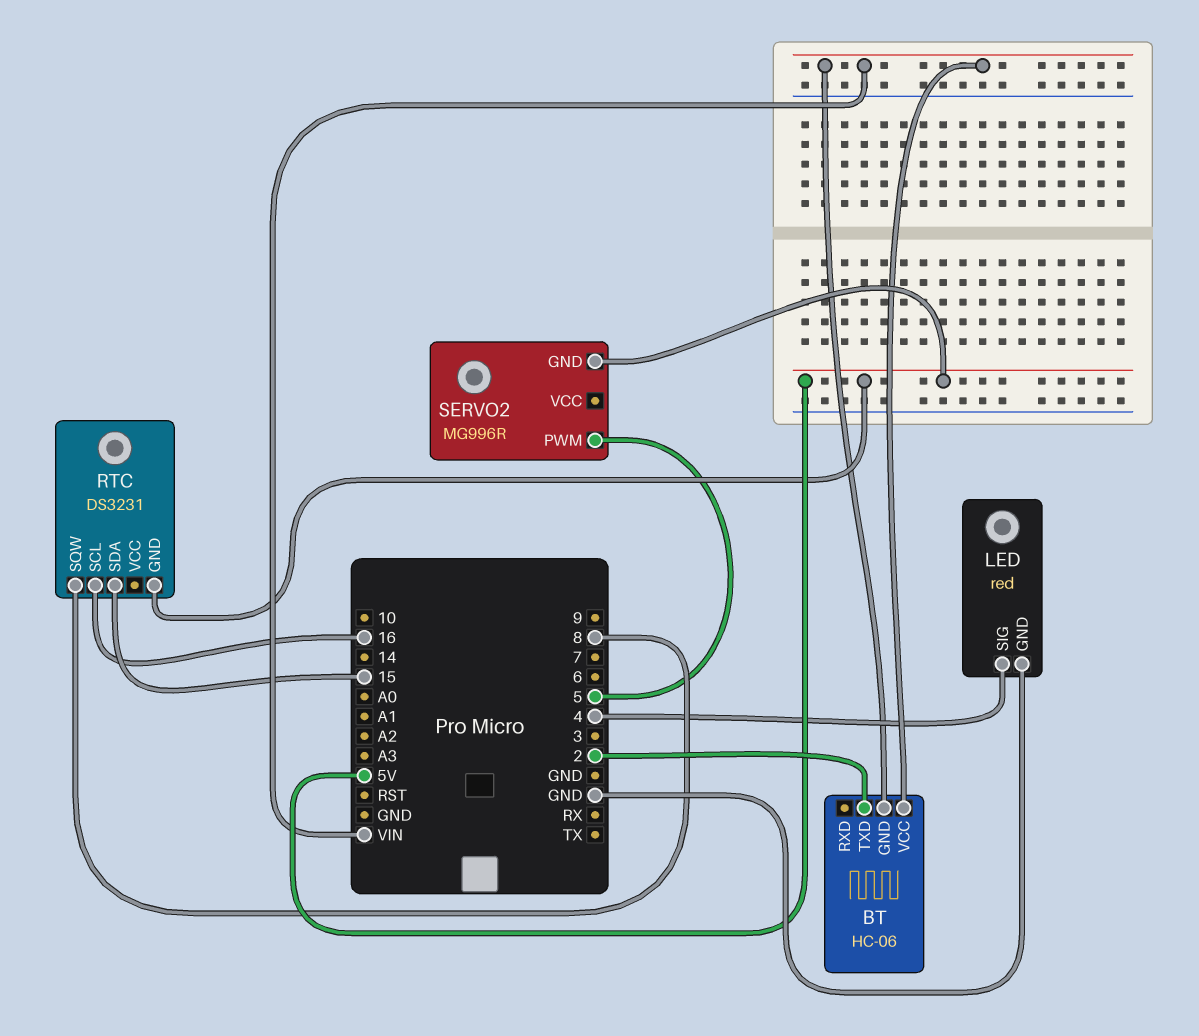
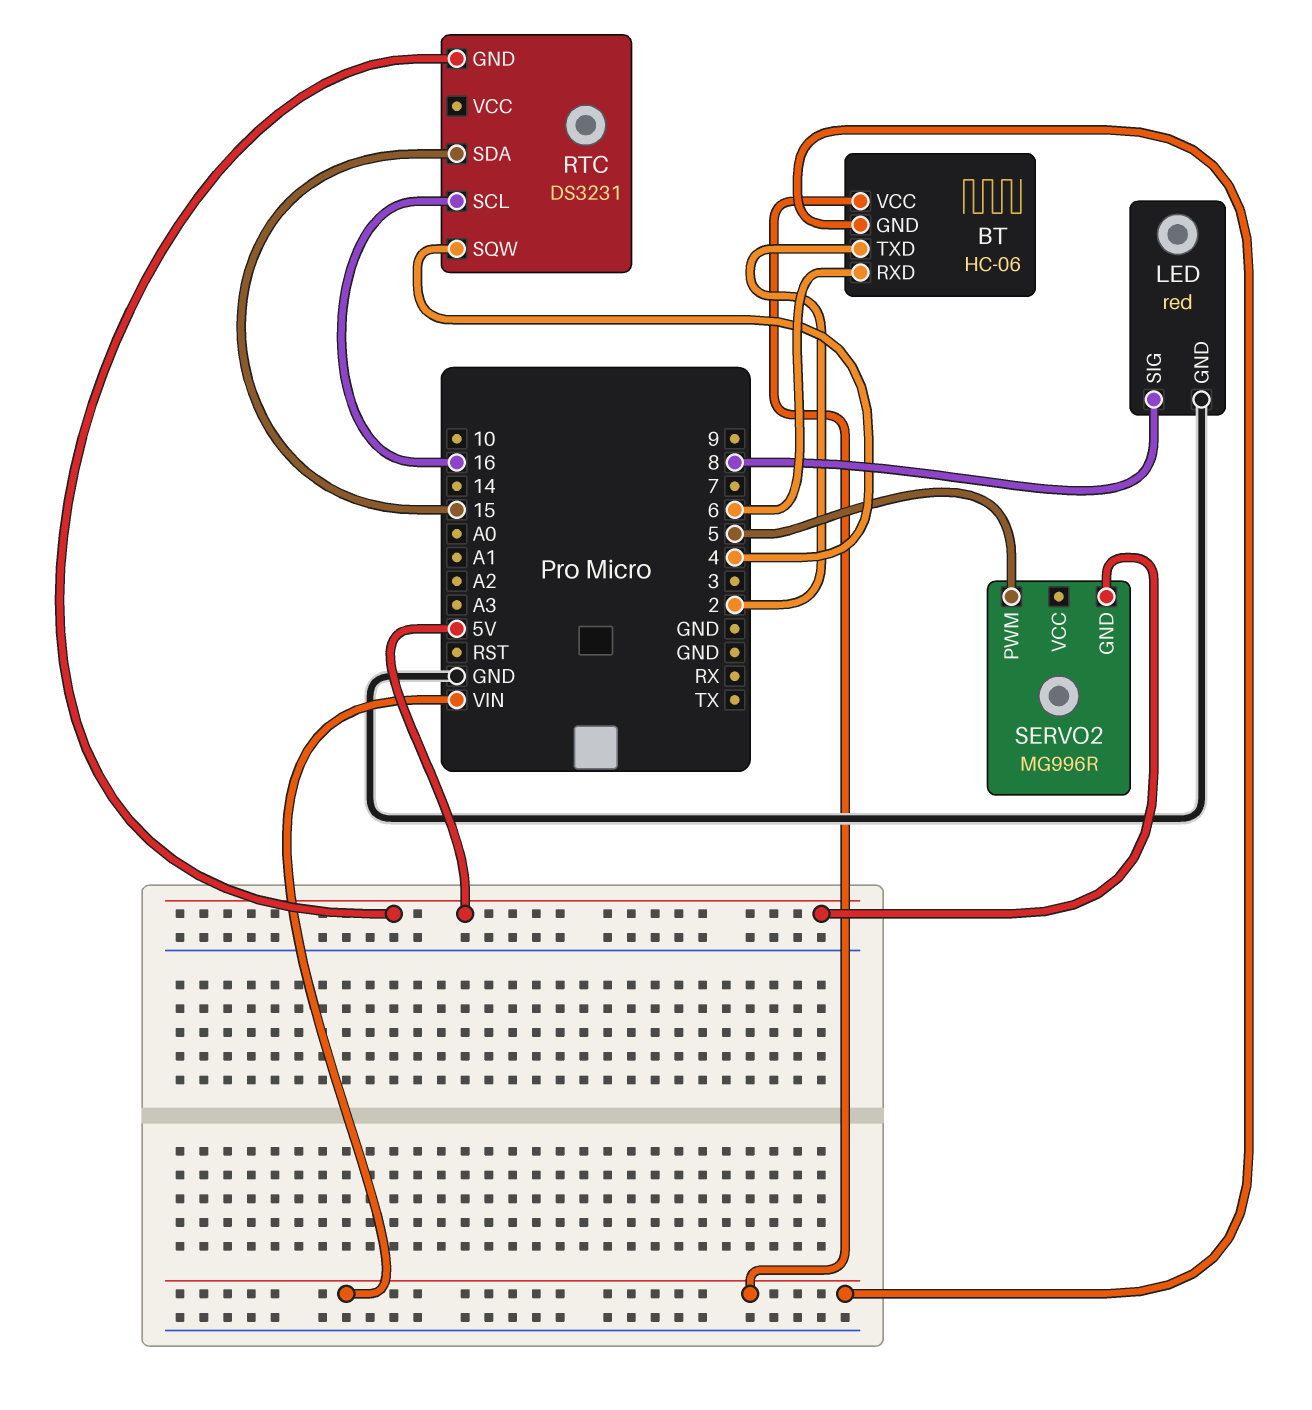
BT pin RXD: none -> 6
LED pin SIG: 4 -> 8
RTC pin SQW: 8 -> 4

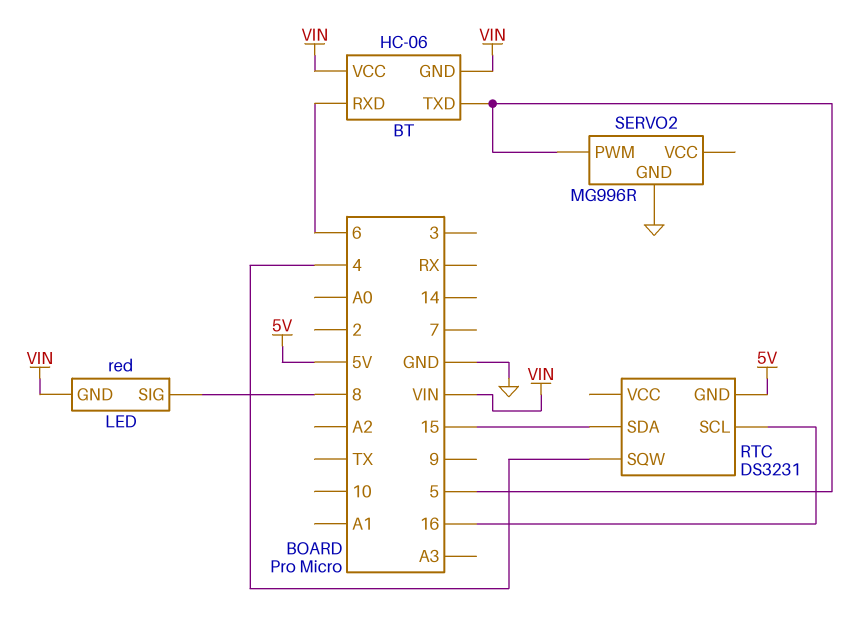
BT pin TXD: 2 -> 5
LED pin GND: GND -> VIN
SERVO2 pin GND: 5V -> GND

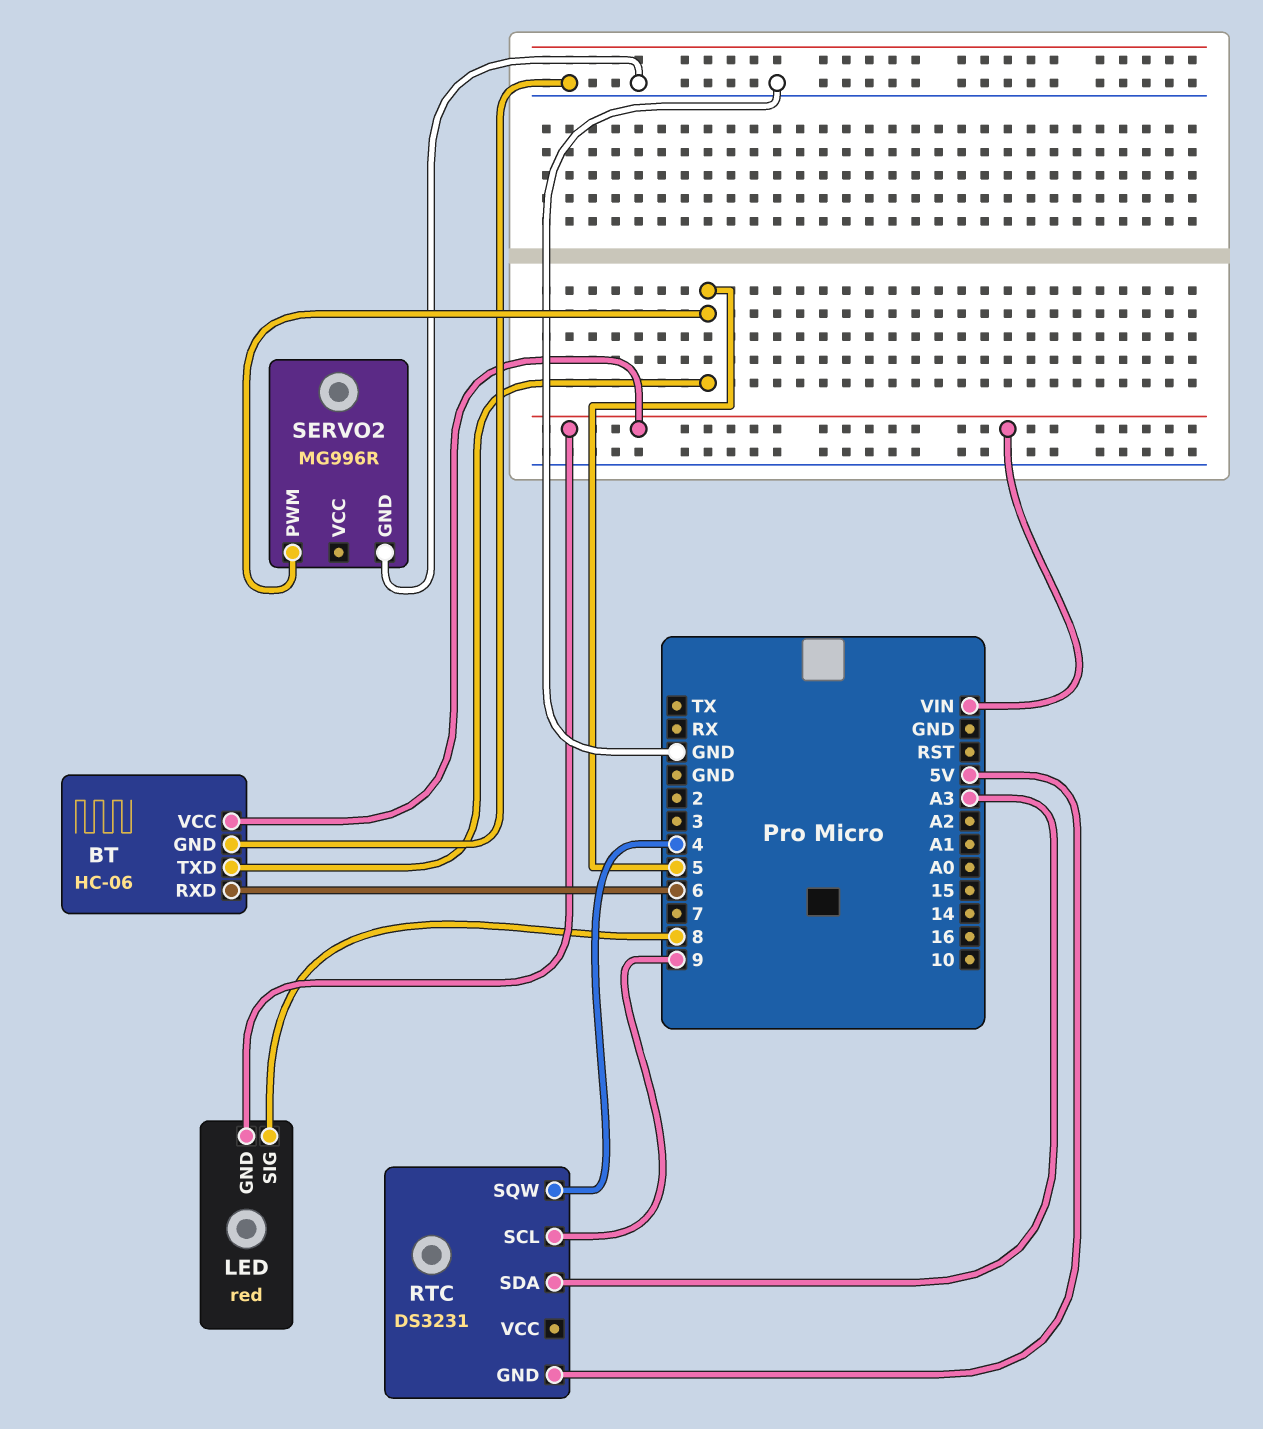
BT pin GND: VIN -> GND
RTC pin SCL: 16 -> 9
RTC pin SDA: 15 -> A3

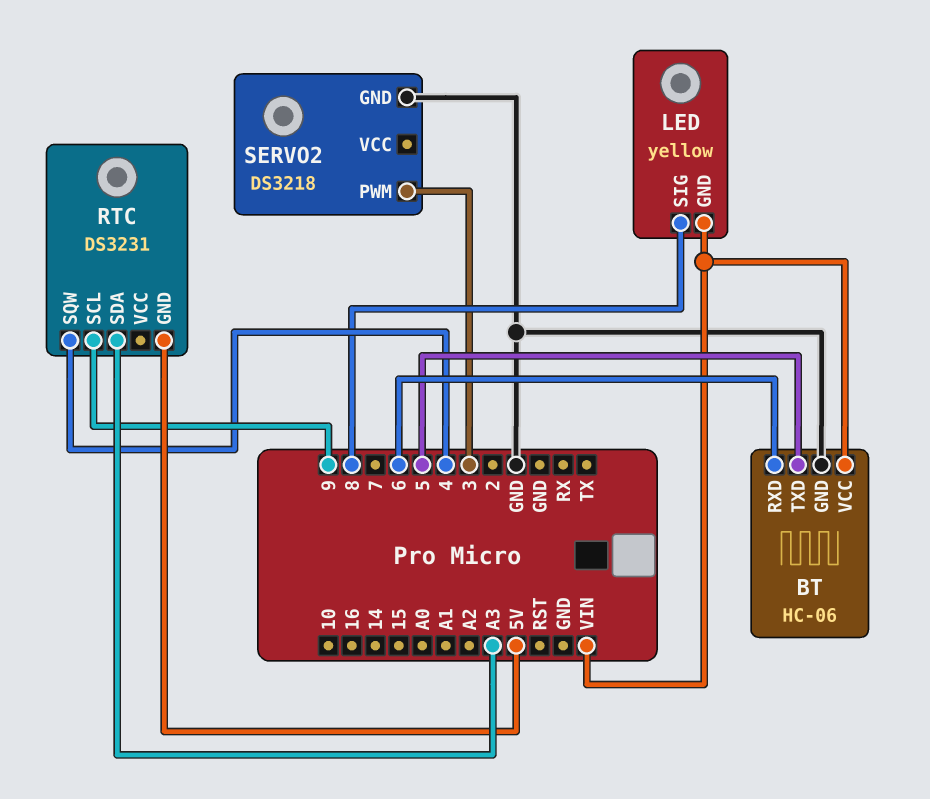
LED: red -> yellow
SERVO2: MG996R -> DS3218
SERVO2 pin PWM: 5 -> 3

